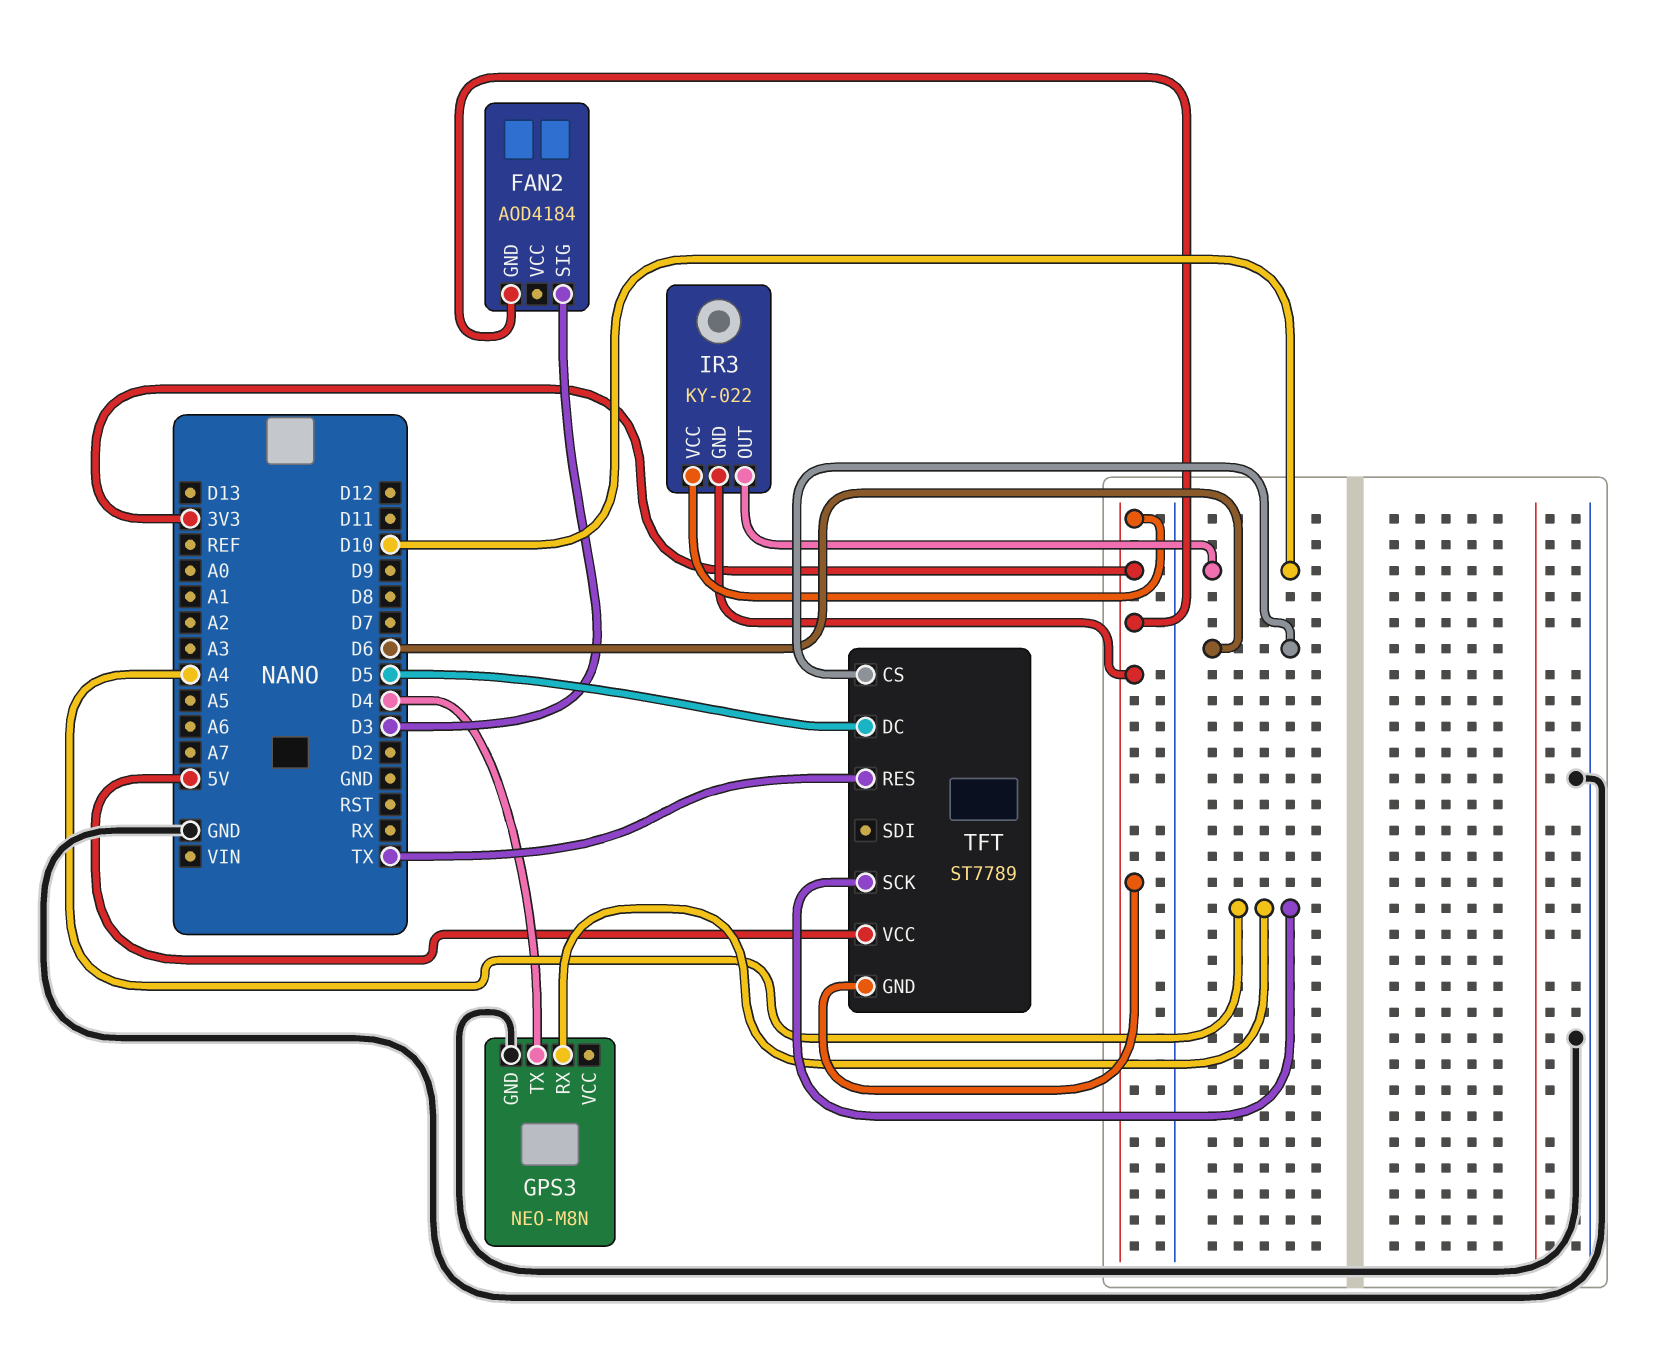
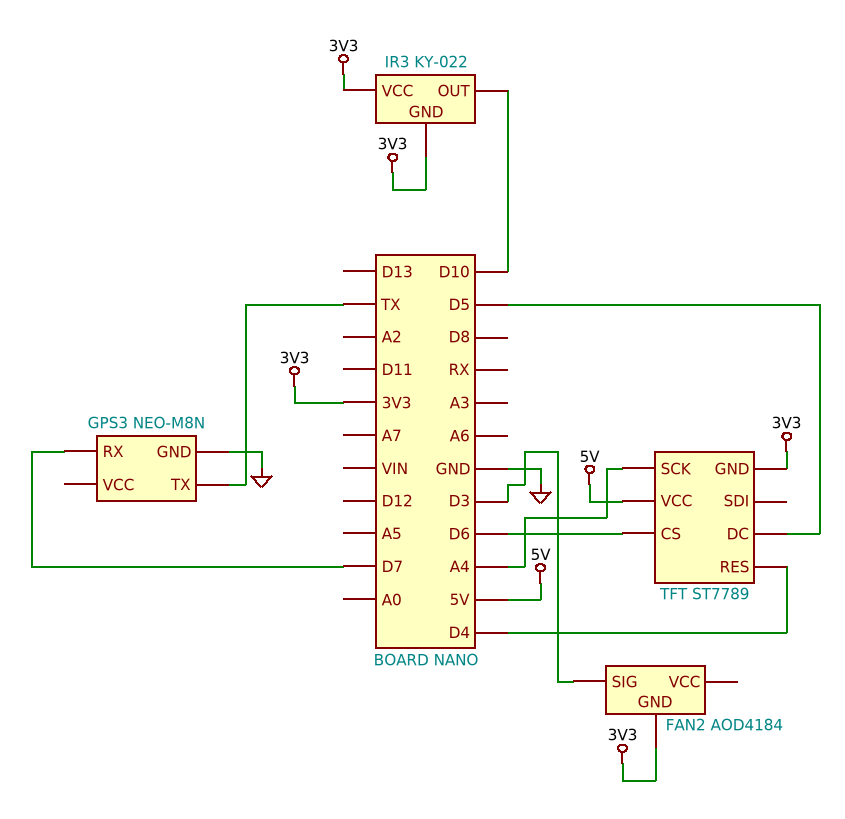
GPS3 pin RX: A4 -> D7
GPS3 pin TX: D4 -> TX
TFT pin RES: TX -> D4

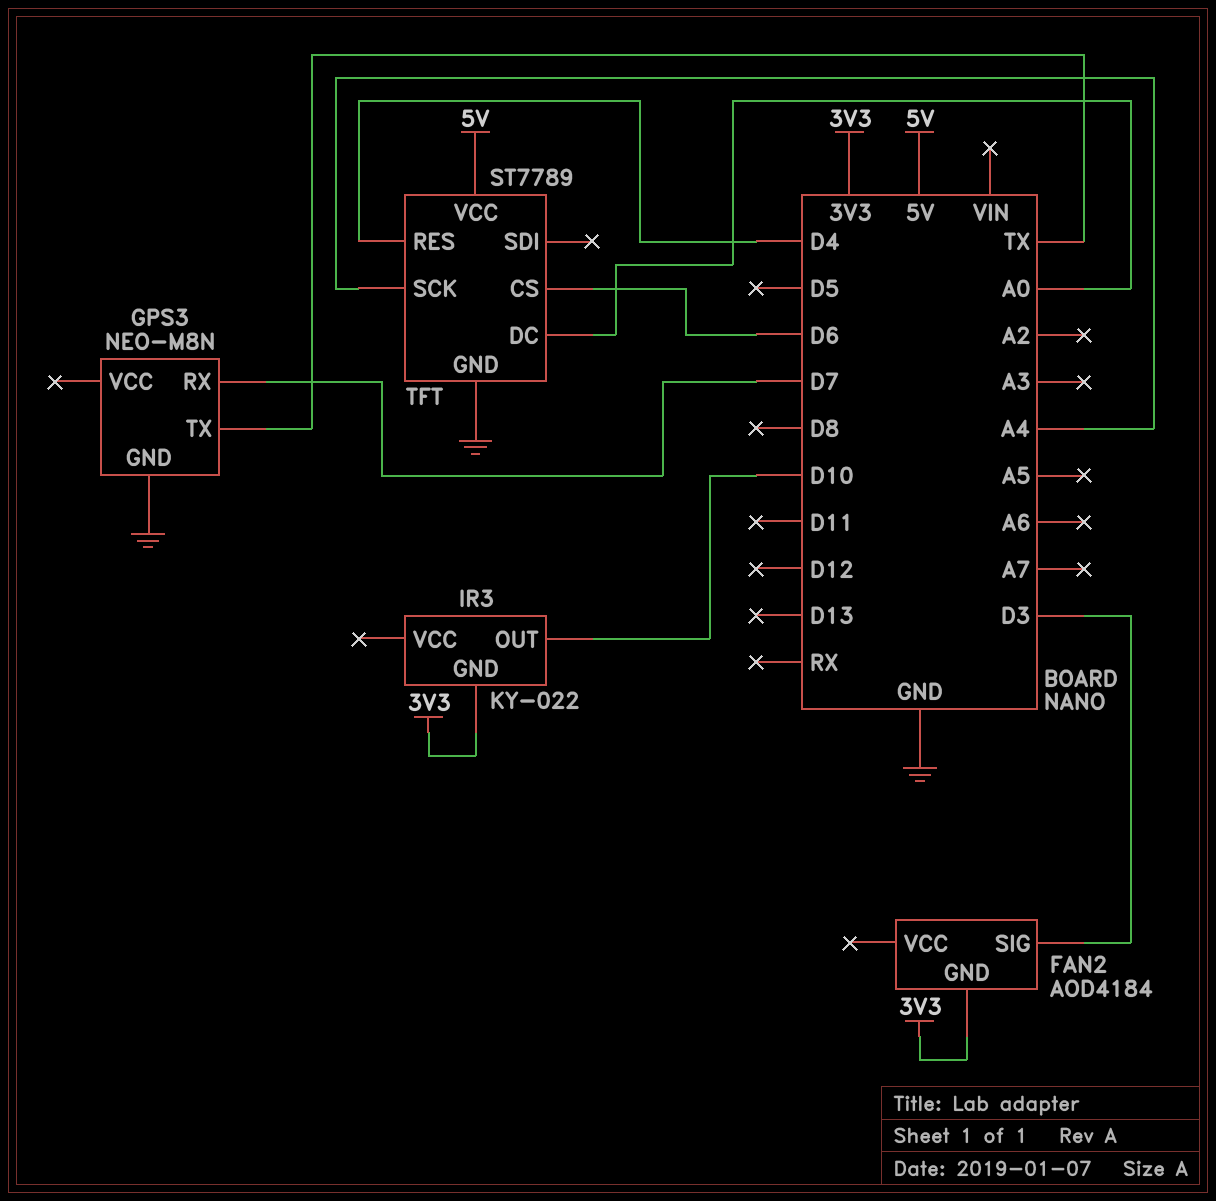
IR3 pin VCC: 3V3 -> none
TFT pin DC: D5 -> A0
TFT pin GND: 3V3 -> GND

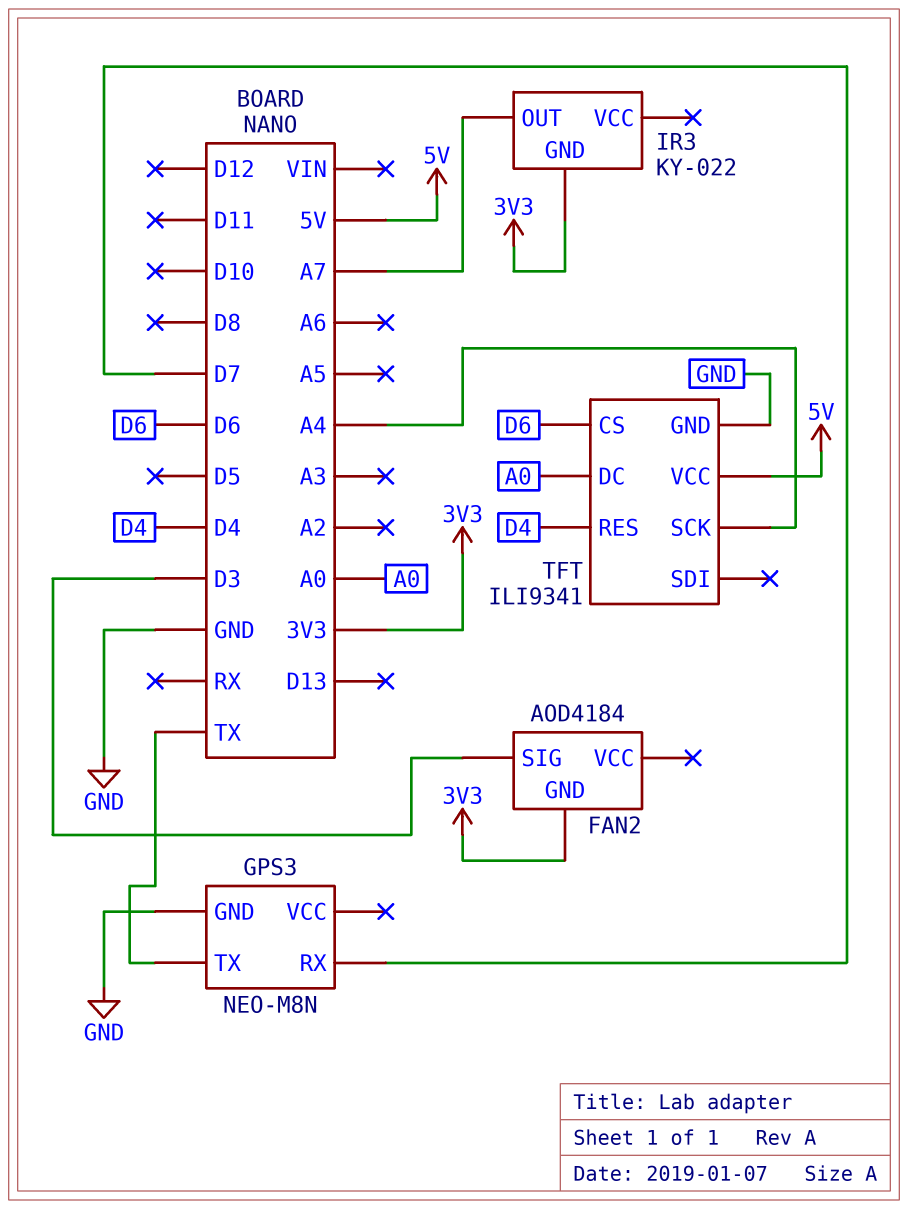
IR3 pin OUT: D10 -> A7
TFT: ST7789 -> ILI9341

